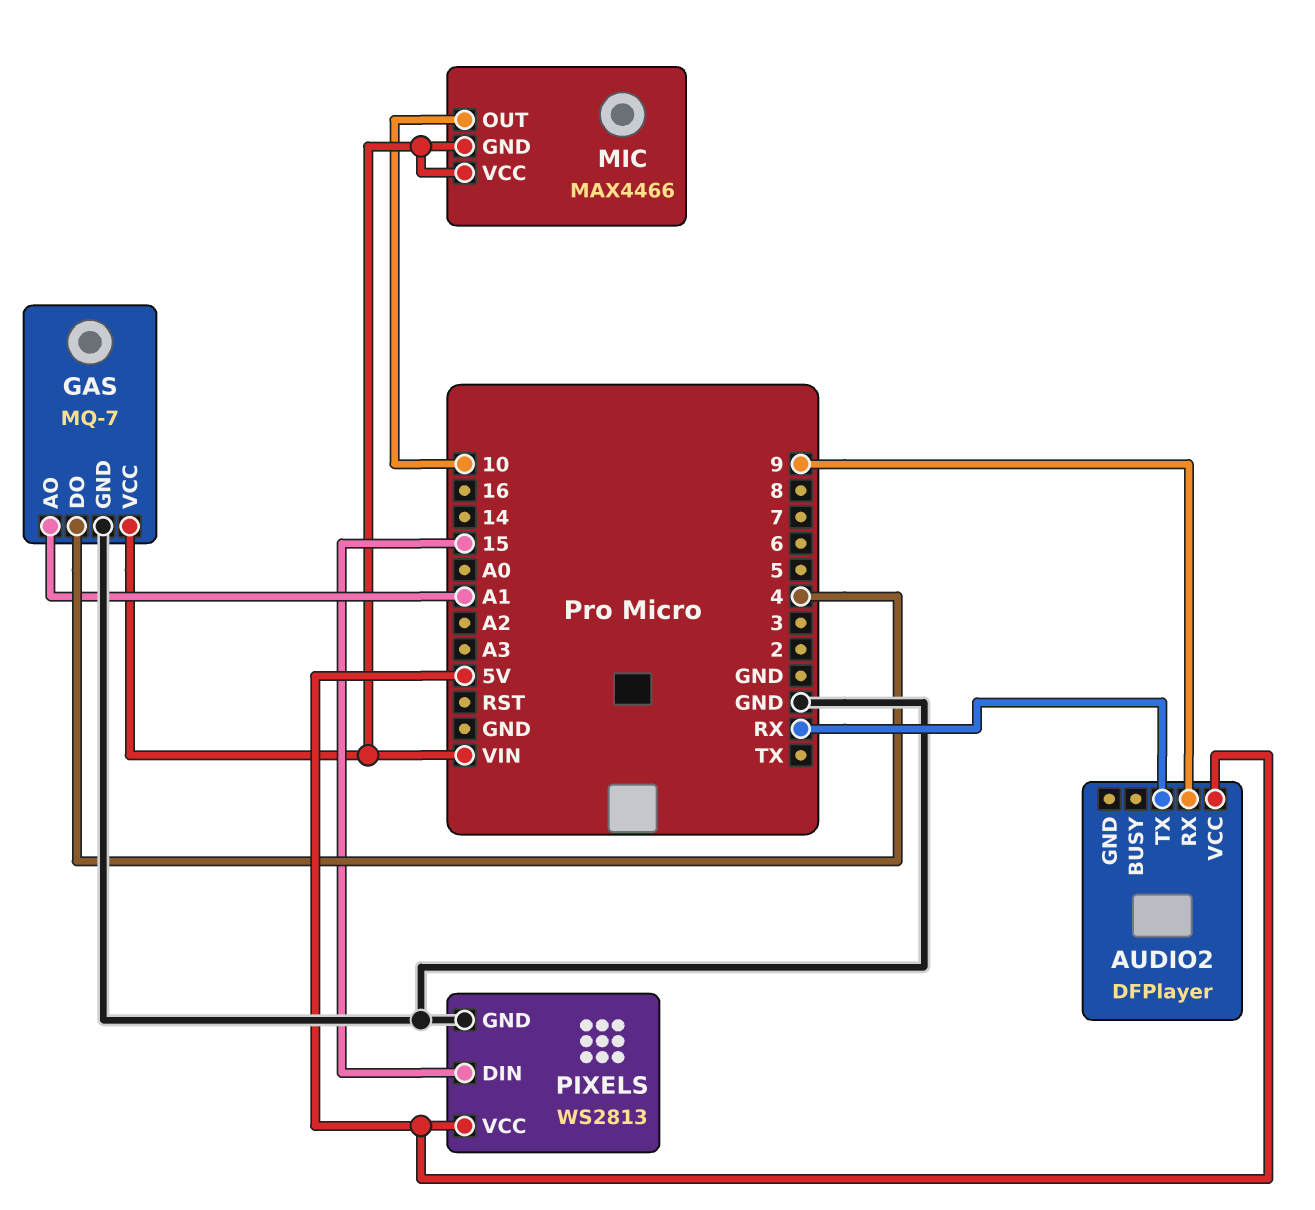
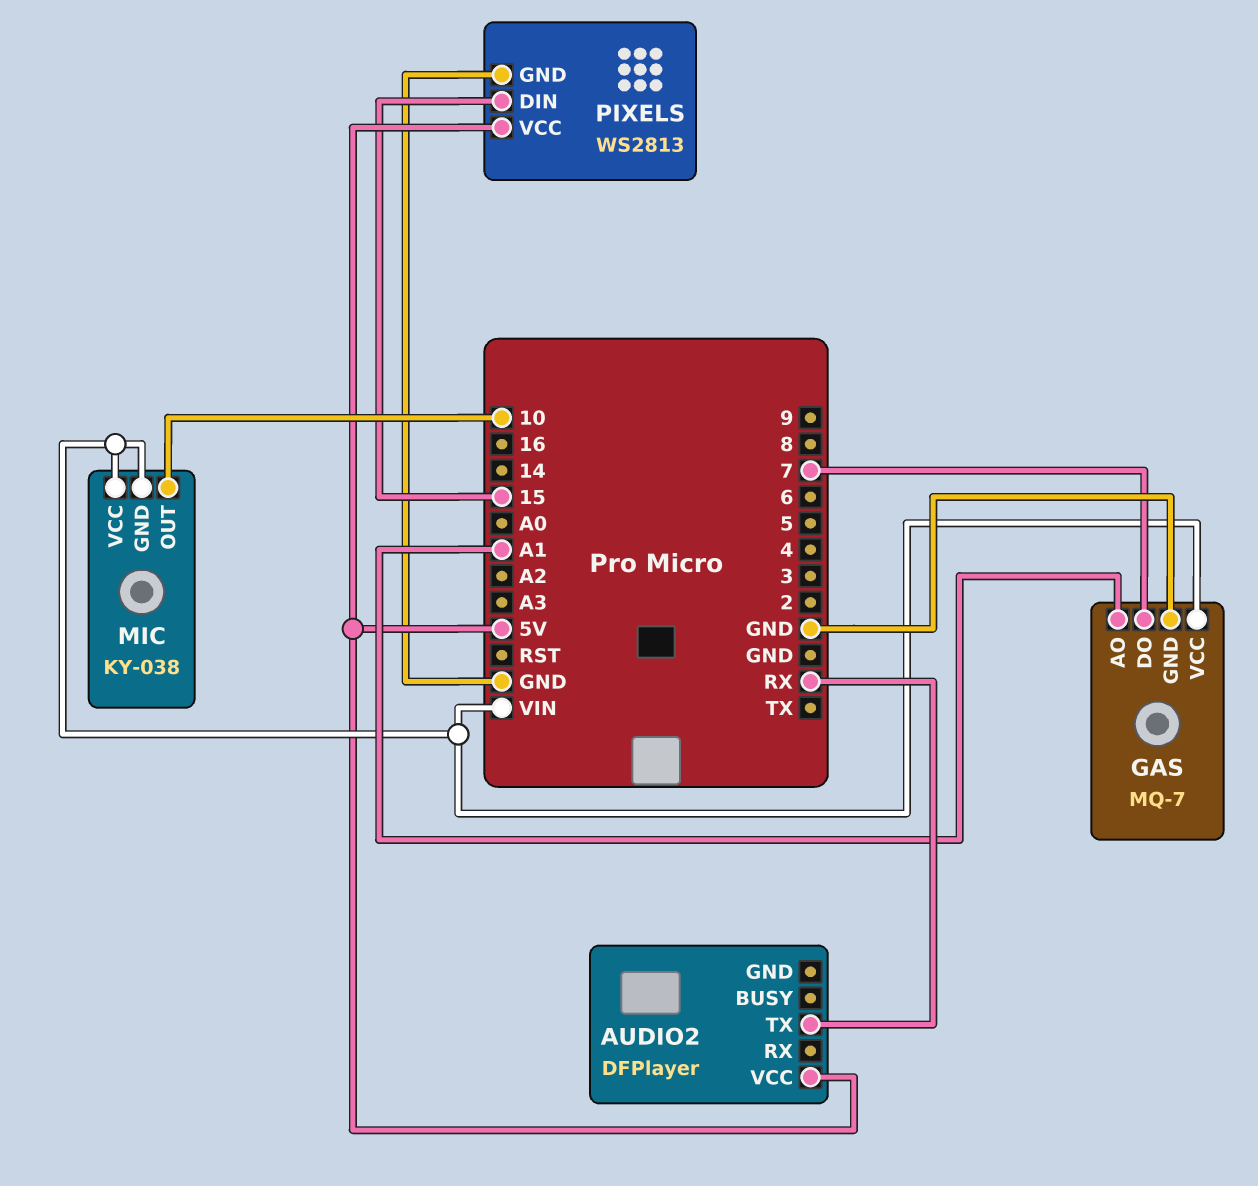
AUDIO2 pin RX: 9 -> none
GAS pin DO: 4 -> 7
MIC: MAX4466 -> KY-038

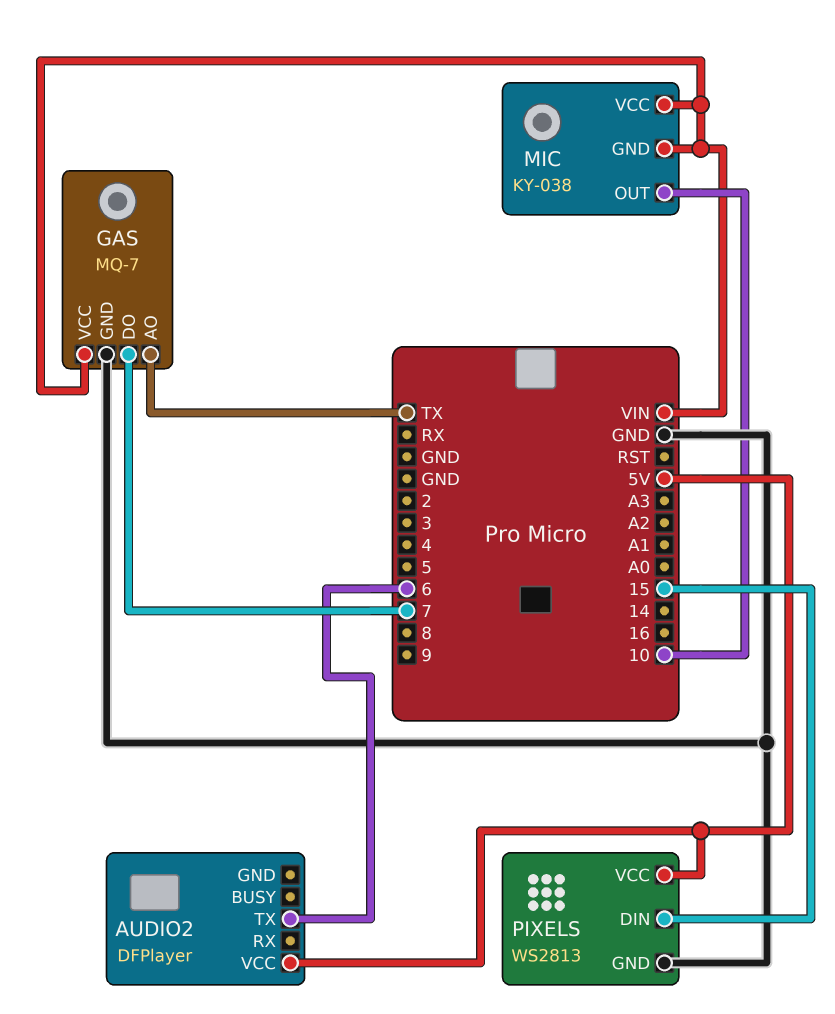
AUDIO2 pin TX: RX -> 6
GAS pin AO: A1 -> TX

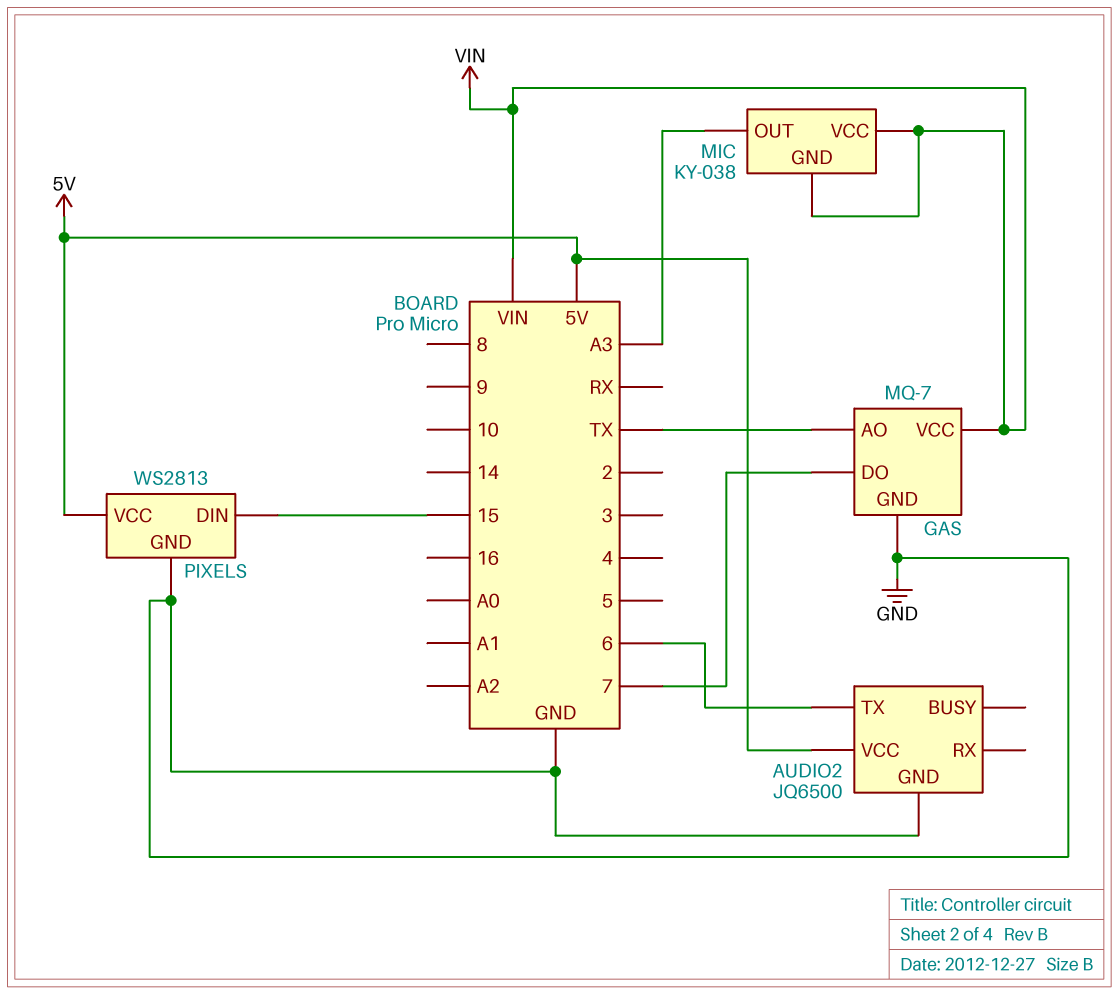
AUDIO2: DFPlayer -> JQ6500
AUDIO2 pin GND: none -> GND
MIC pin OUT: 10 -> A3

